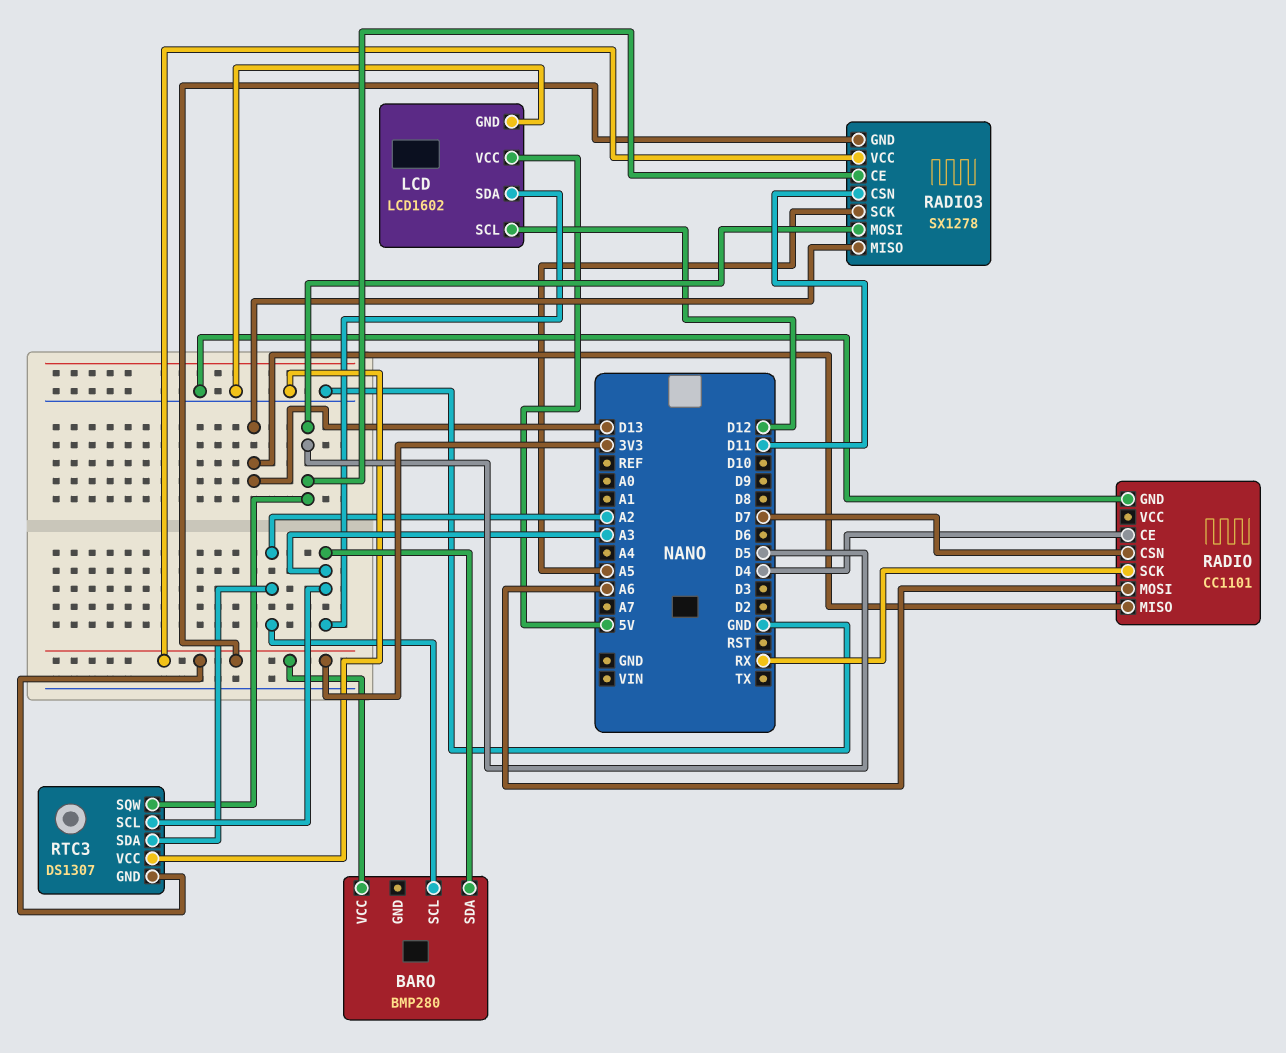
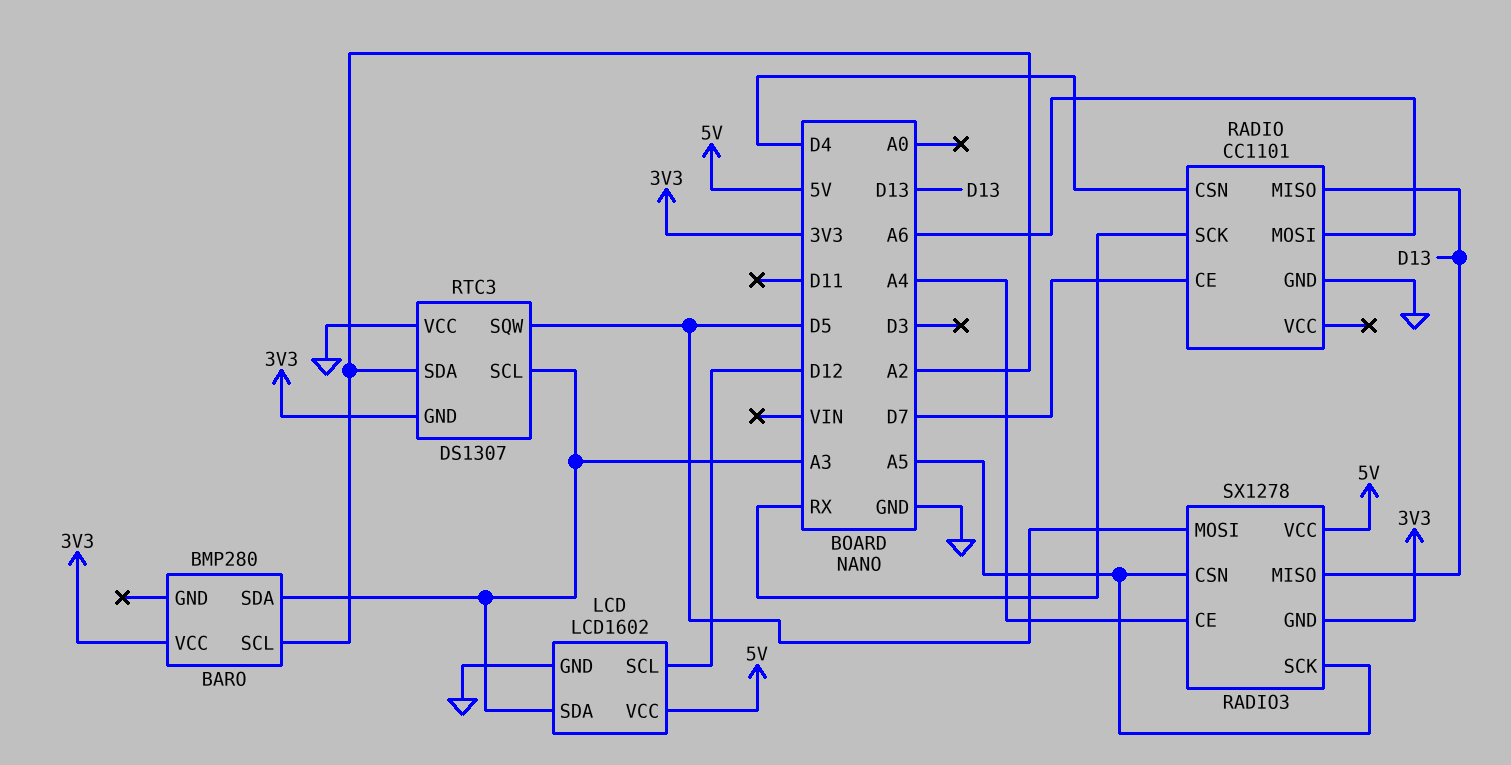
RADIO pin CE: D4 -> D7
RADIO pin CSN: D7 -> D4
RADIO3 pin CE: D5 -> A4
RADIO3 pin CSN: D11 -> A5
RADIO3 pin VCC: 3V3 -> 5V

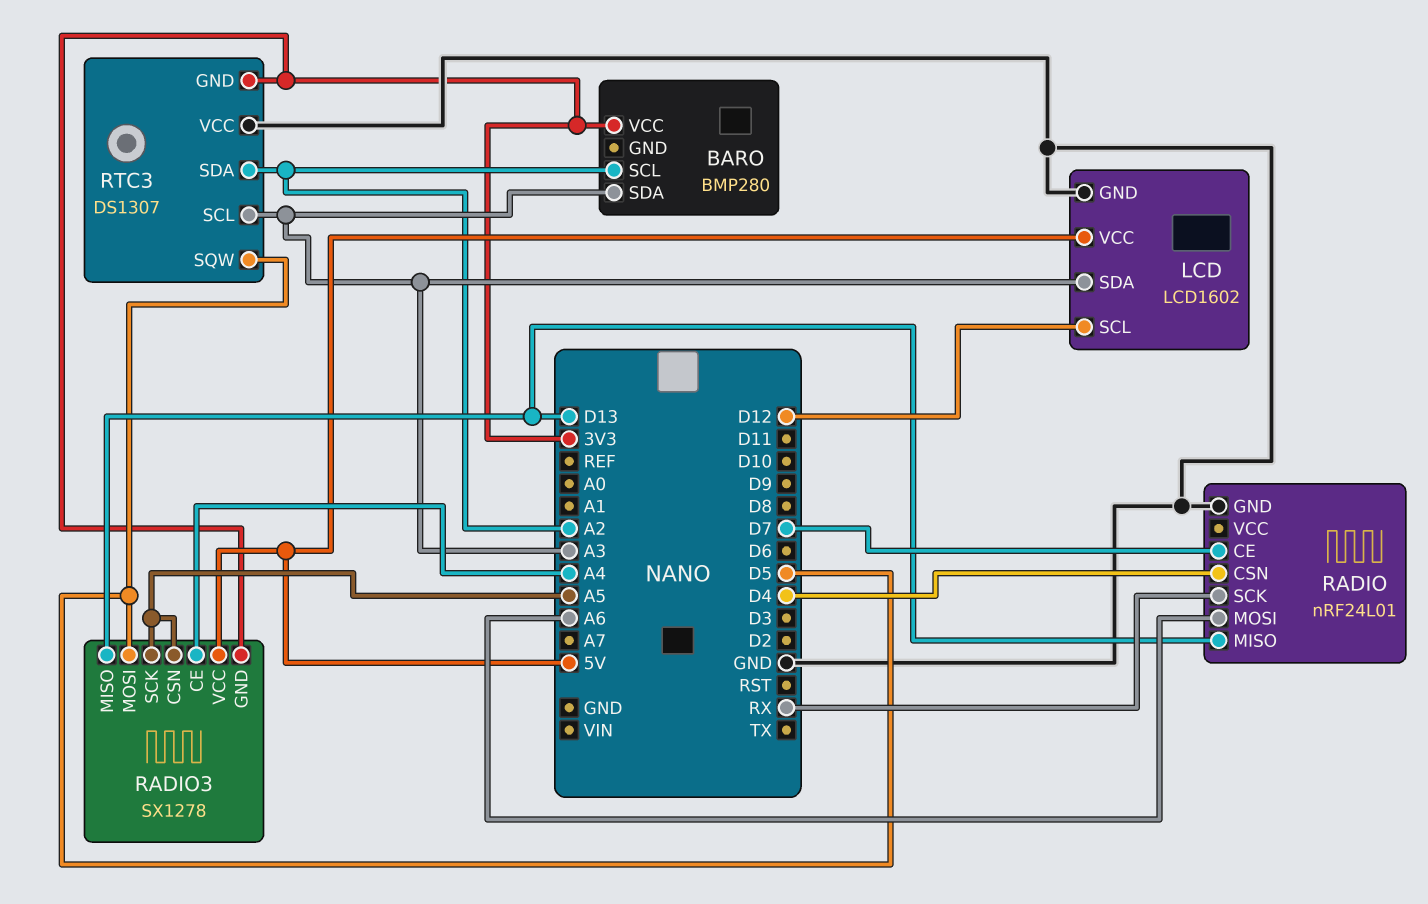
RADIO: CC1101 -> nRF24L01

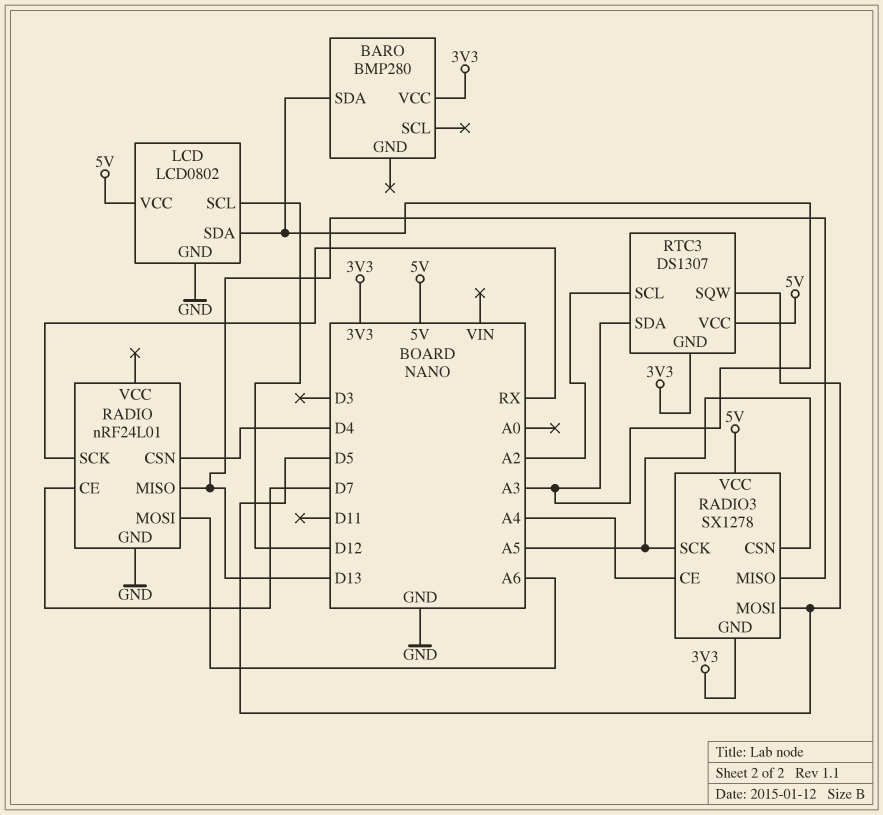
BARO pin SCL: A2 -> none
LCD: LCD1602 -> LCD0802
RTC3 pin SCL: A3 -> A2
RTC3 pin SDA: A2 -> A3
RTC3 pin VCC: GND -> 5V

